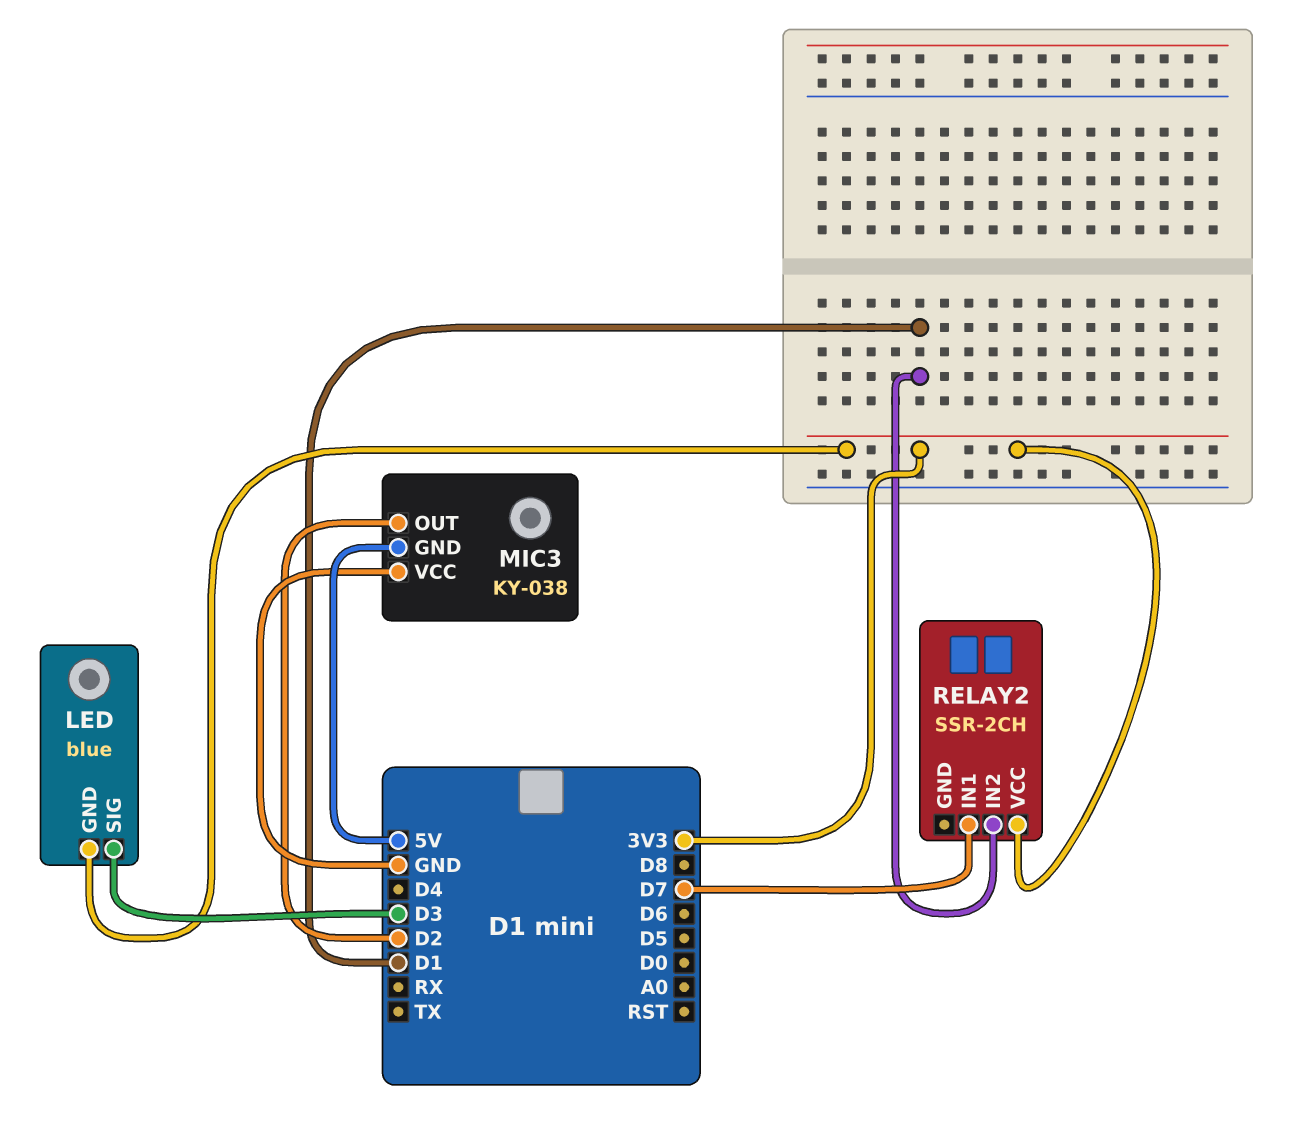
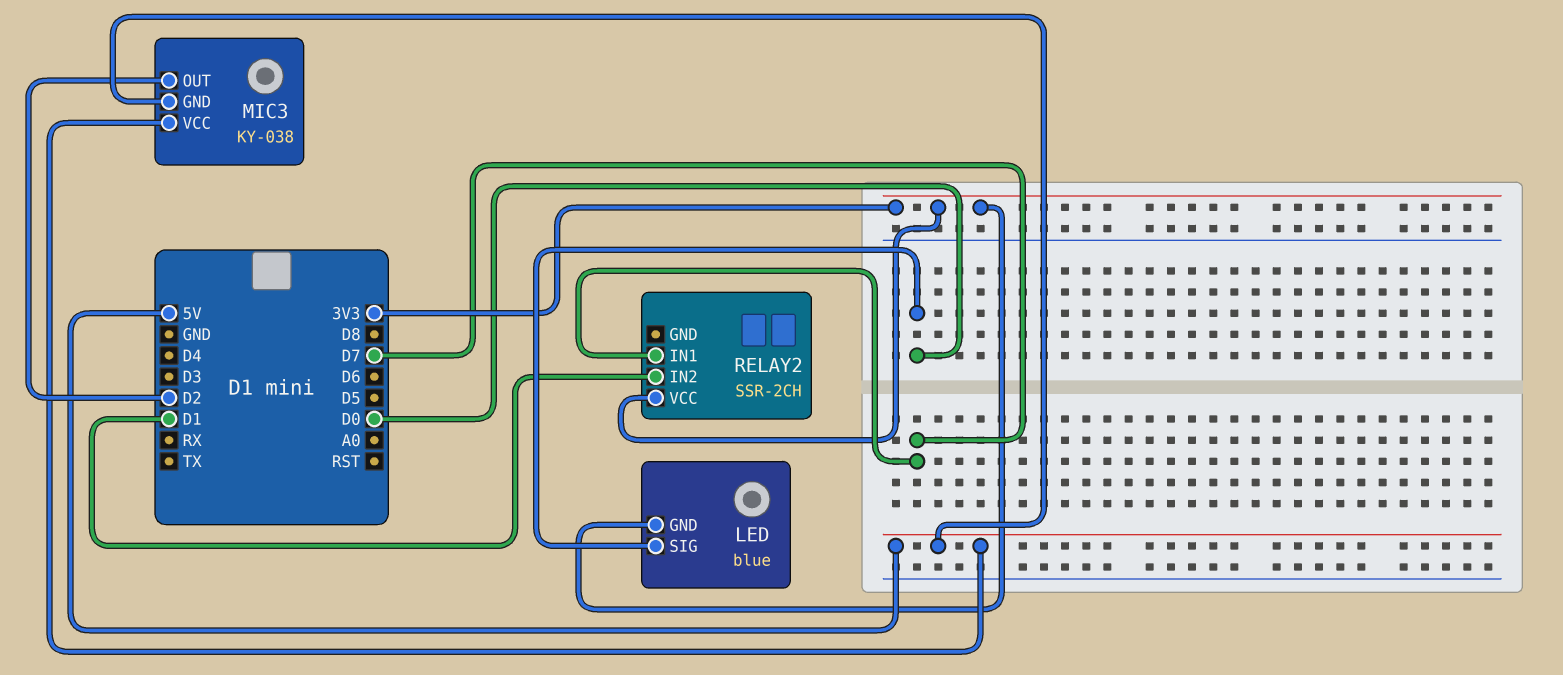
LED pin SIG: D3 -> D0
MIC3 pin VCC: GND -> 5V

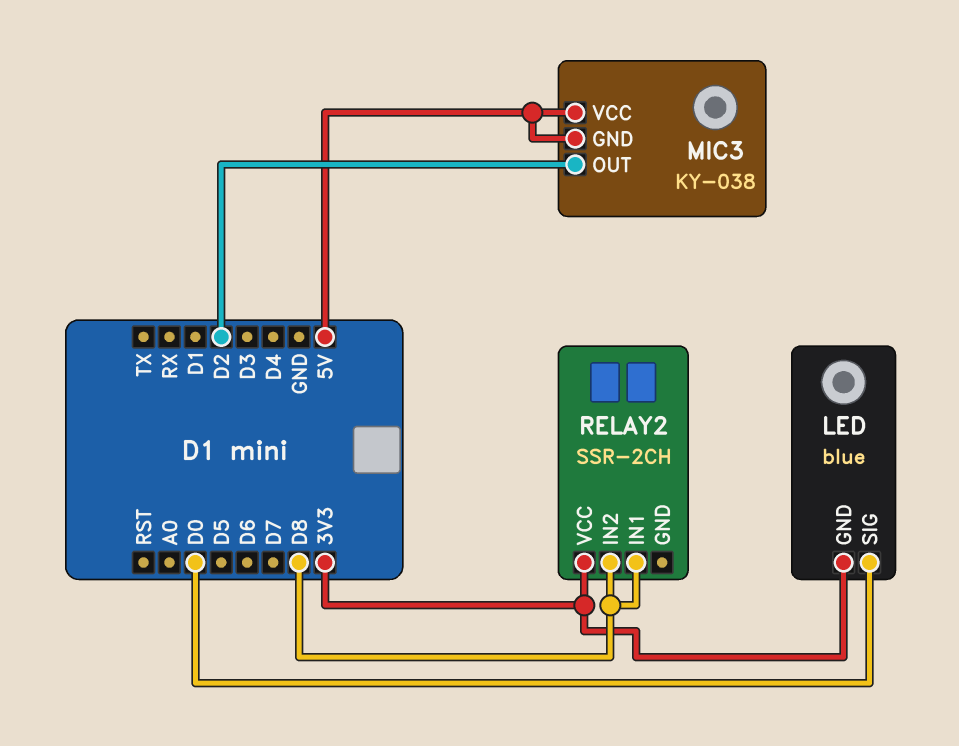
RELAY2 pin IN1: D7 -> D8
RELAY2 pin IN2: D1 -> D8

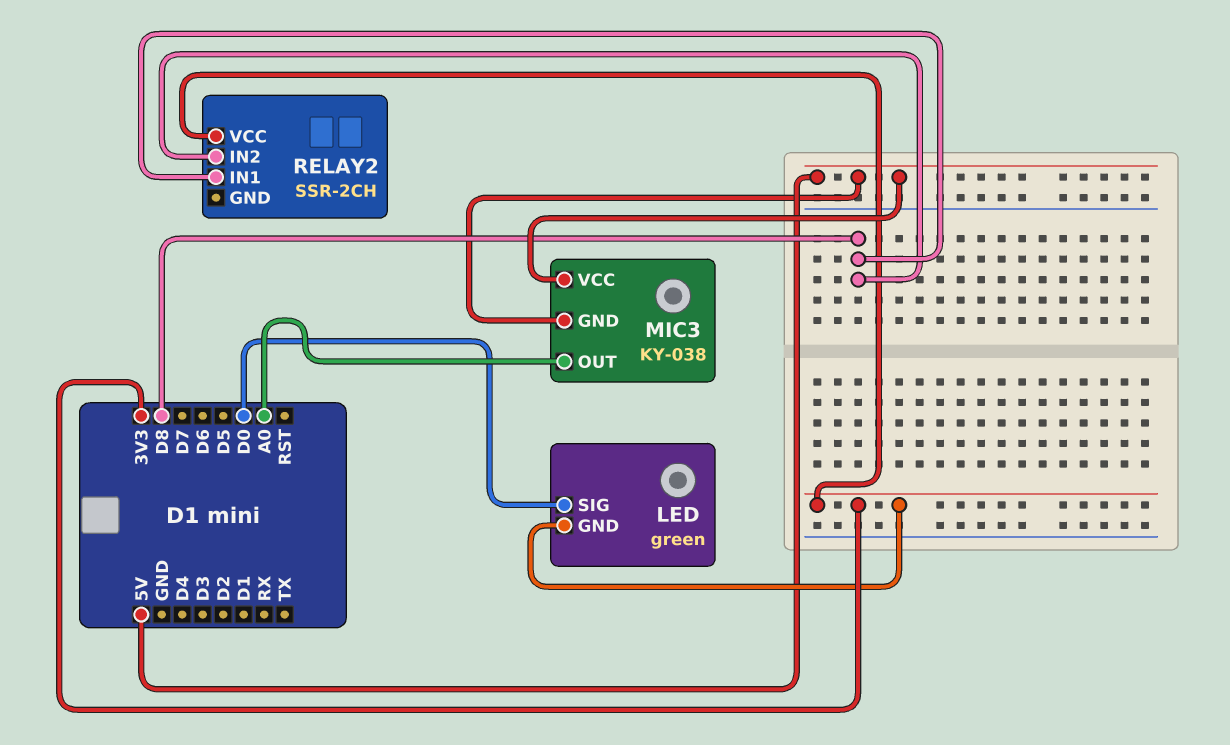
LED: blue -> green
MIC3 pin OUT: D2 -> A0

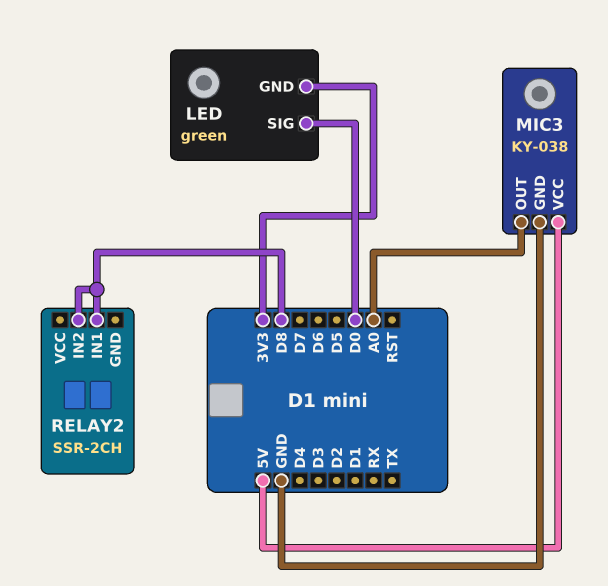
MIC3 pin GND: 5V -> GND
RELAY2 pin VCC: 3V3 -> none

